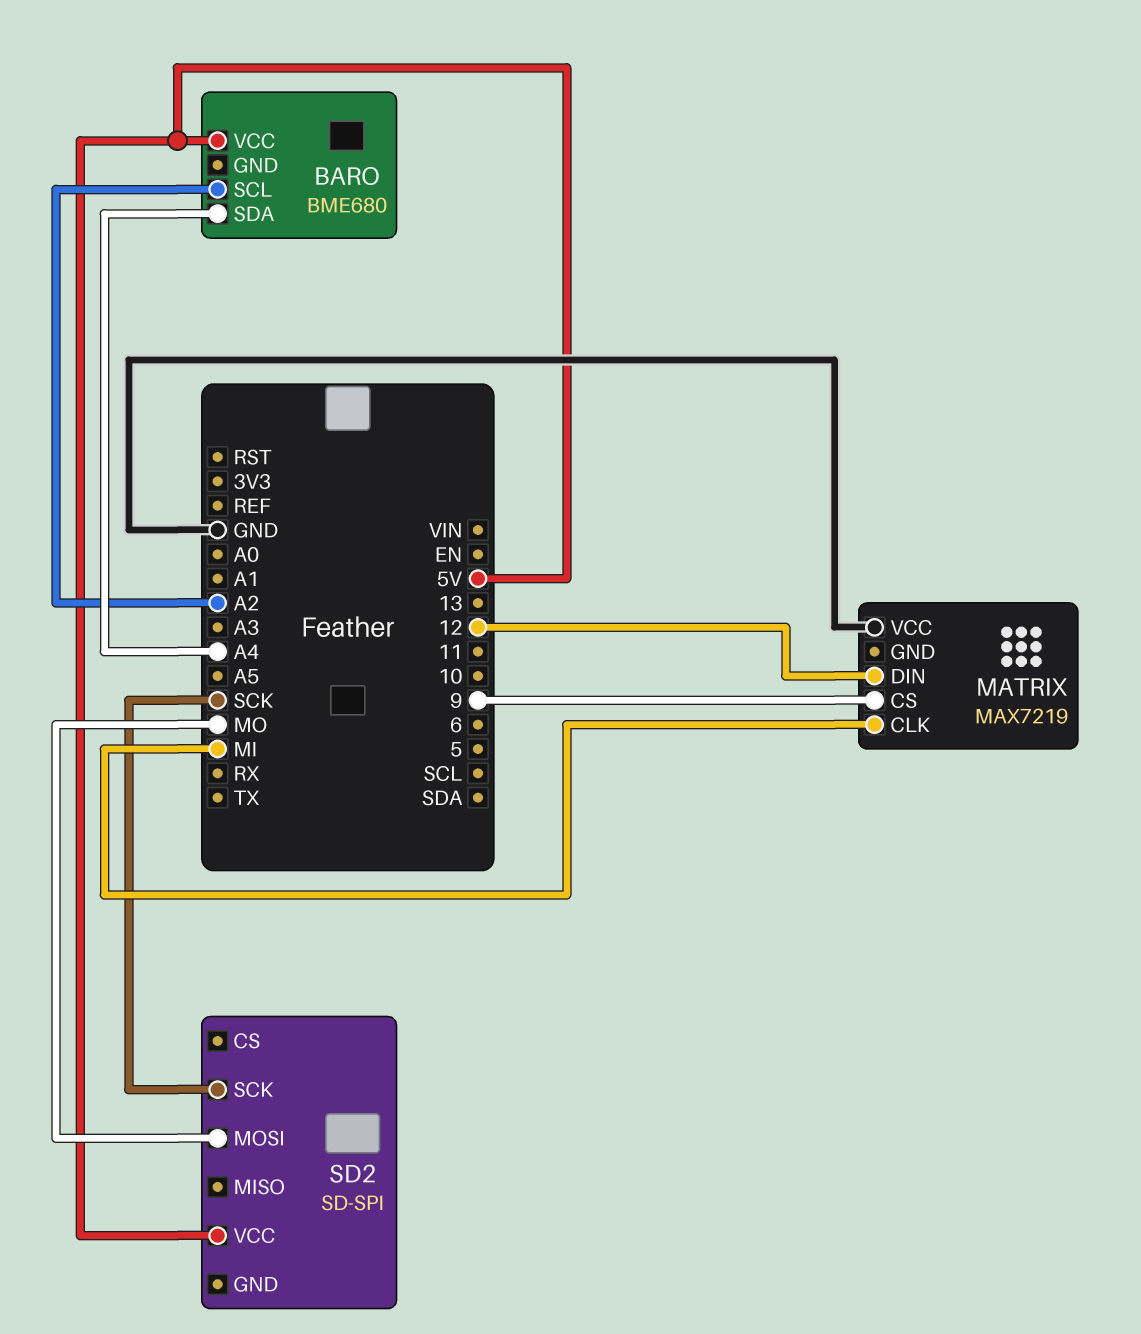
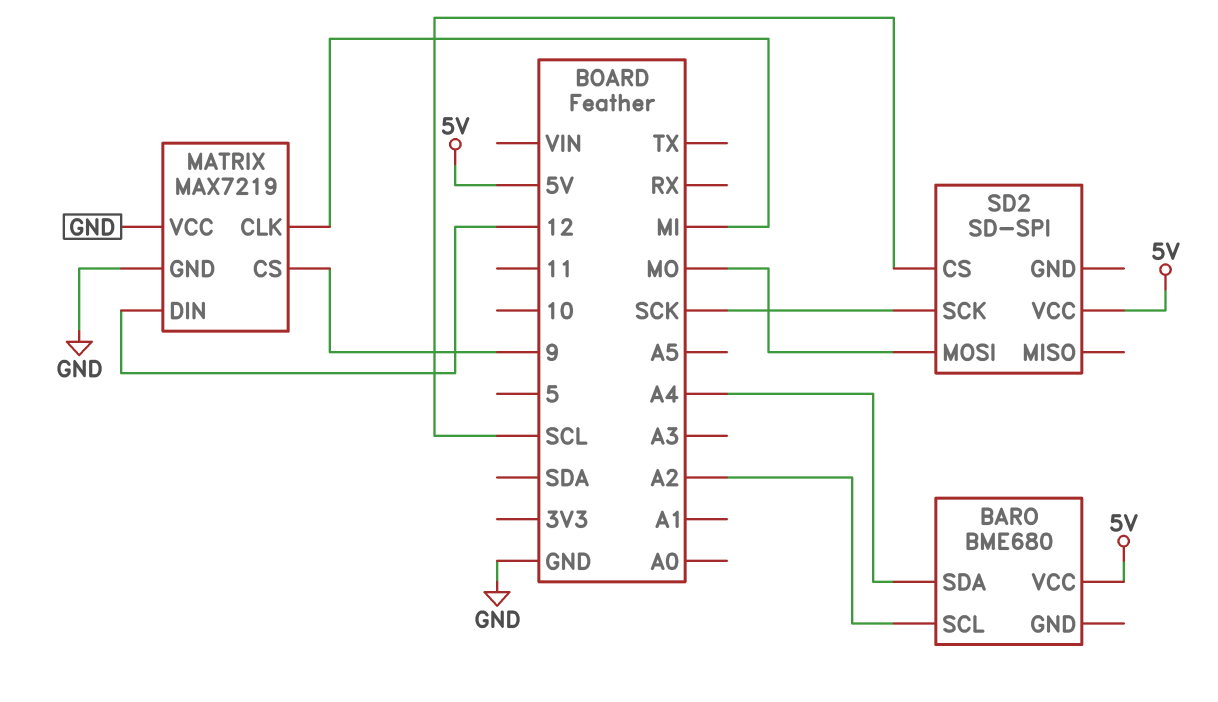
MATRIX pin GND: none -> GND
SD2 pin CS: none -> SCL

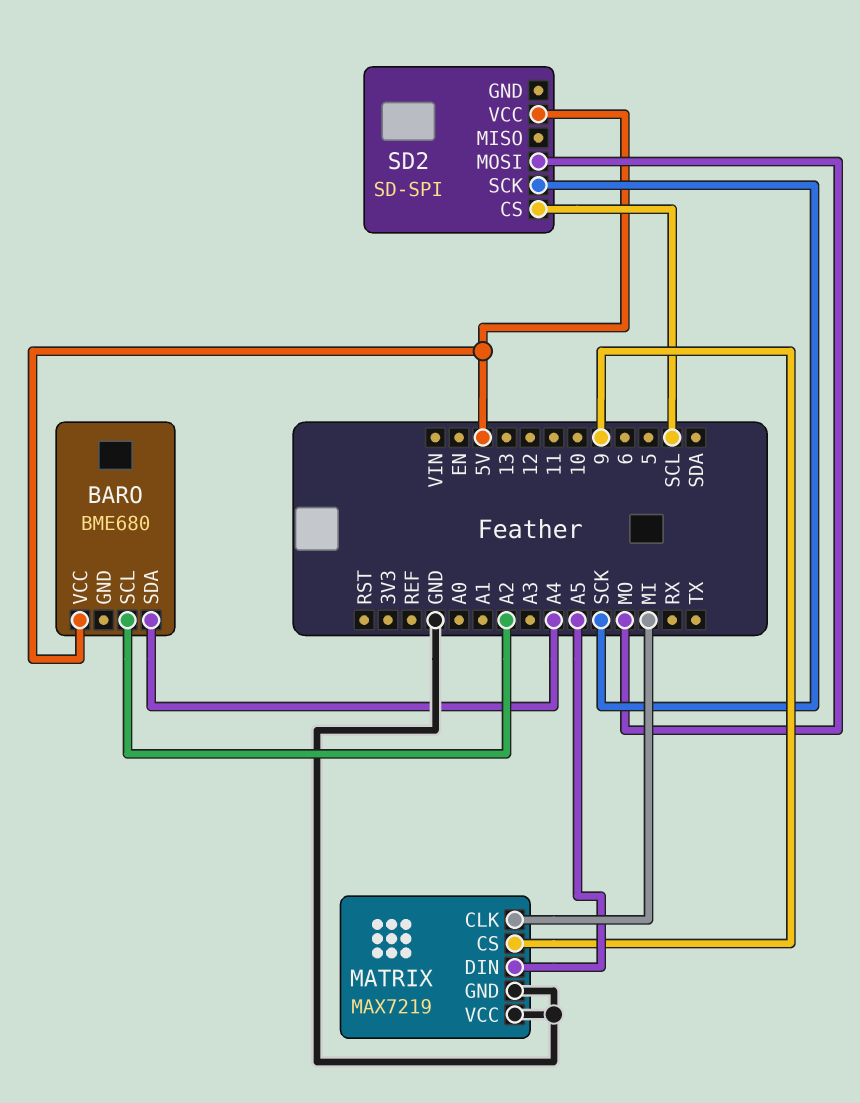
MATRIX pin DIN: 12 -> A5

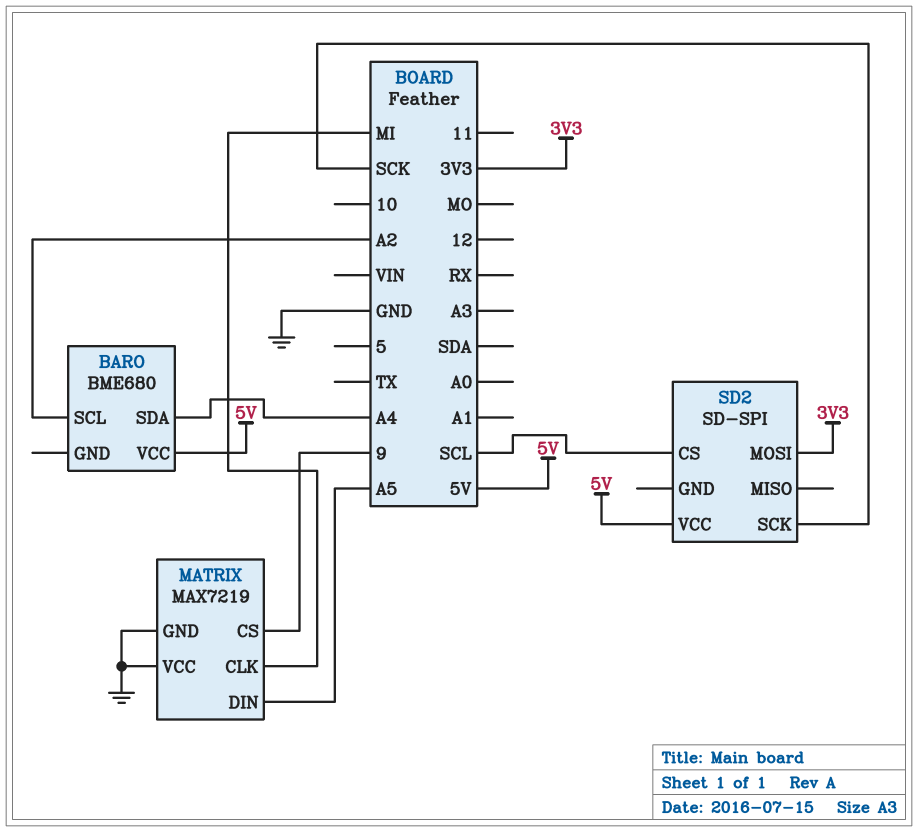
SD2 pin MOSI: MO -> 3V3

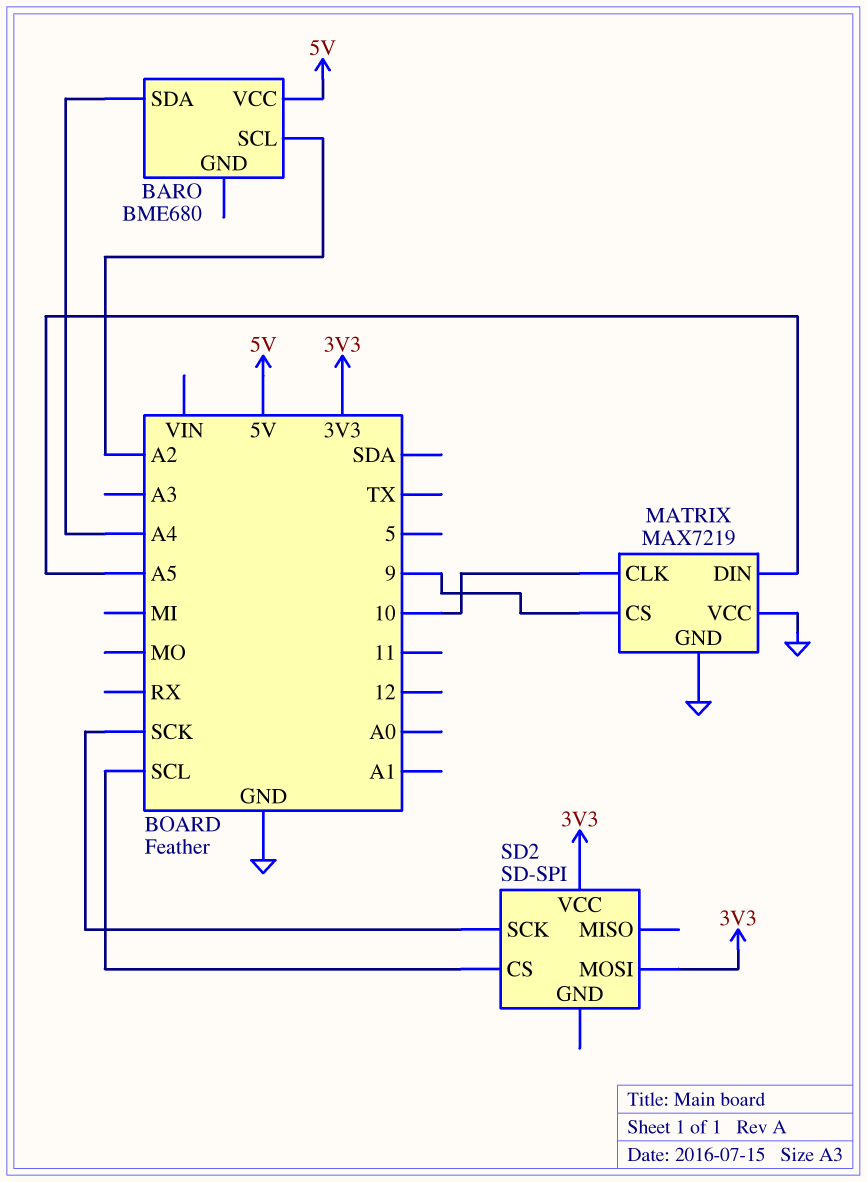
MATRIX pin CLK: MI -> 10
SD2 pin VCC: 5V -> 3V3

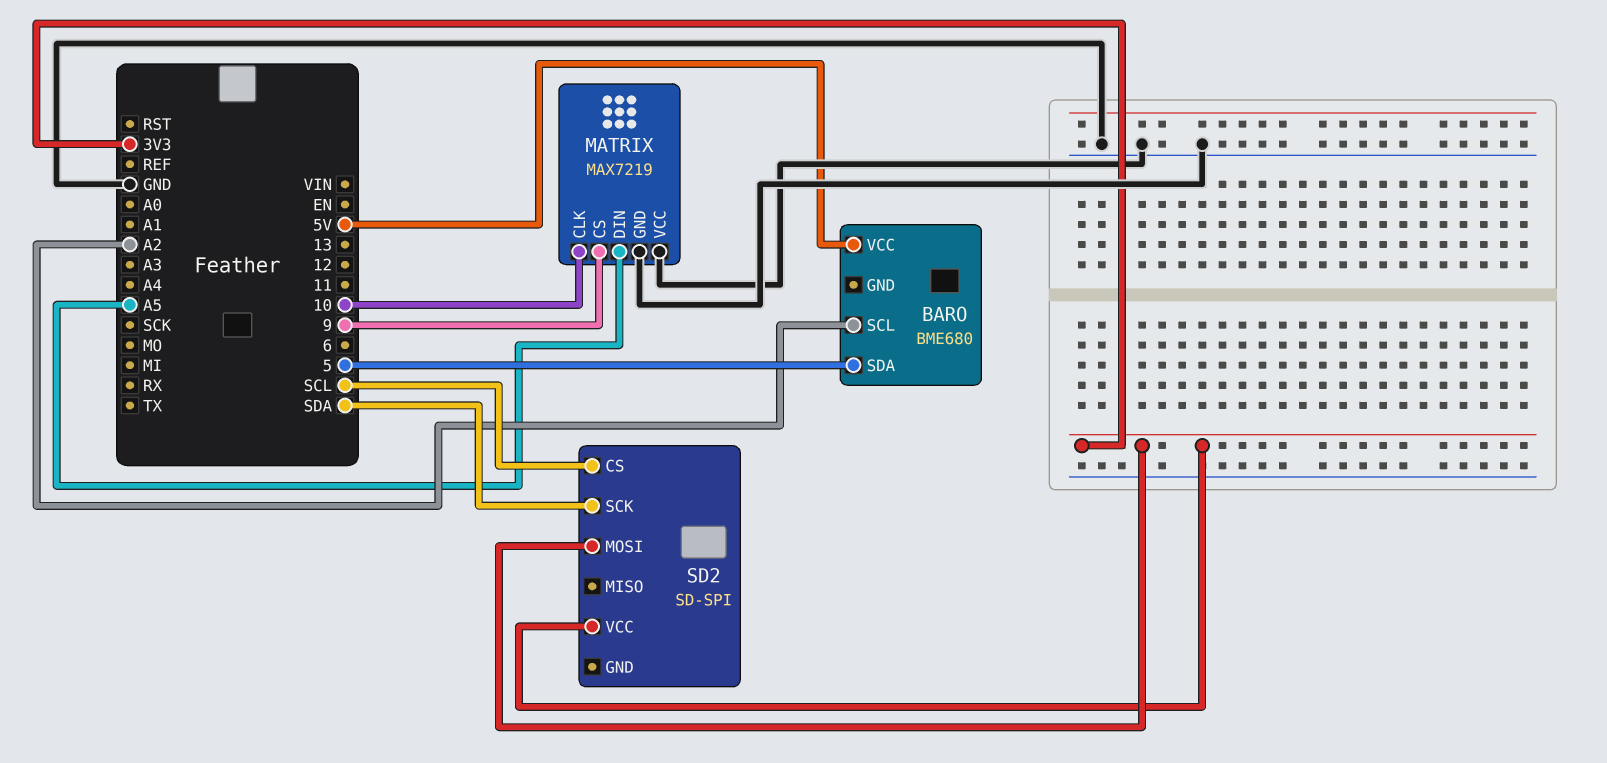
BARO pin SDA: A4 -> 5
SD2 pin SCK: SCK -> SDA

